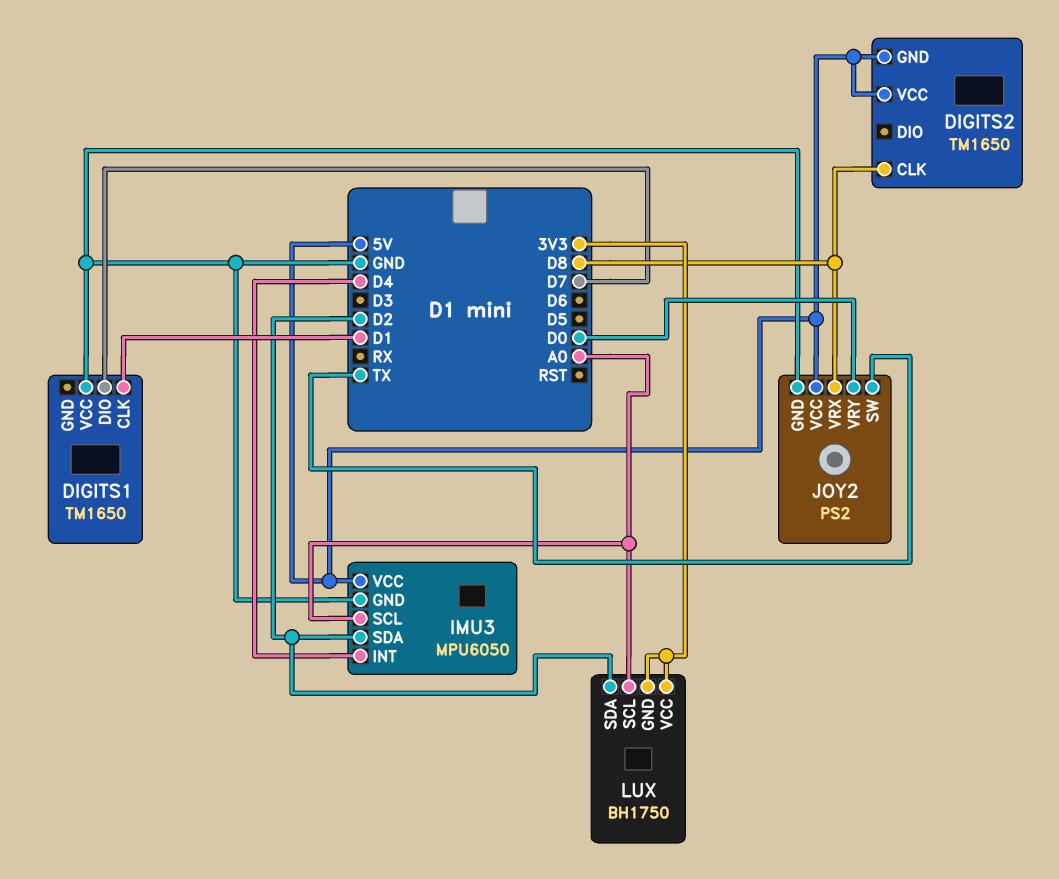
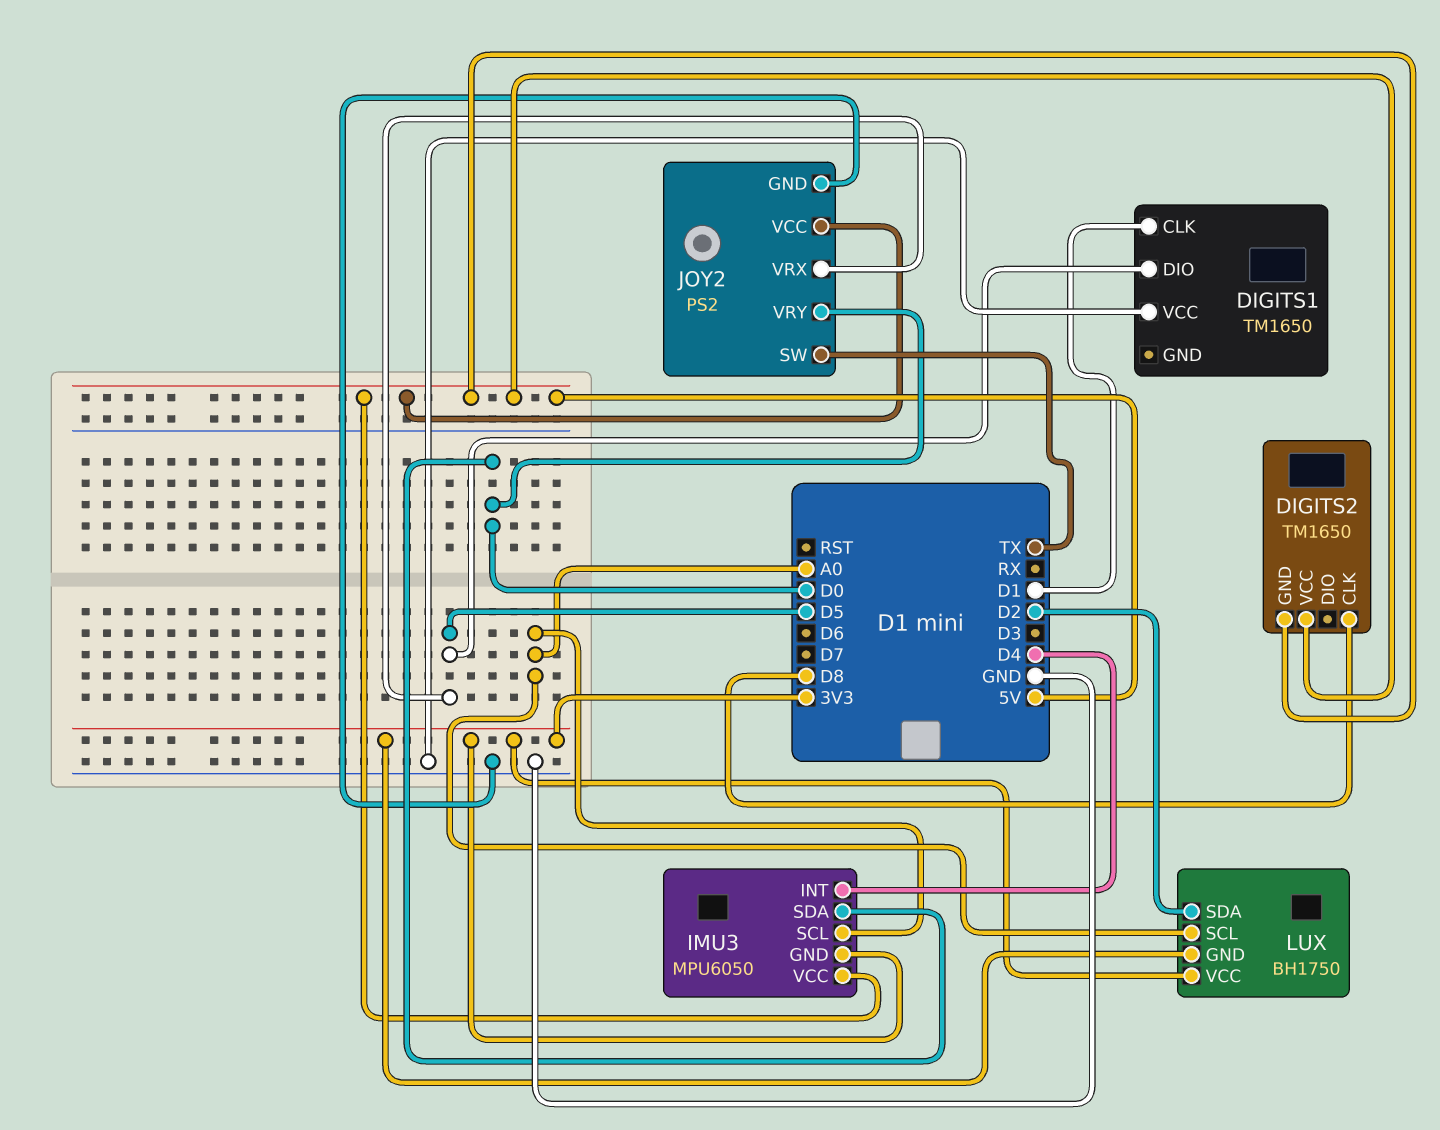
DIGITS1 pin DIO: D7 -> D5
IMU3 pin GND: GND -> 3V3
IMU3 pin SDA: D2 -> D0
JOY2 pin VRX: D8 -> D5

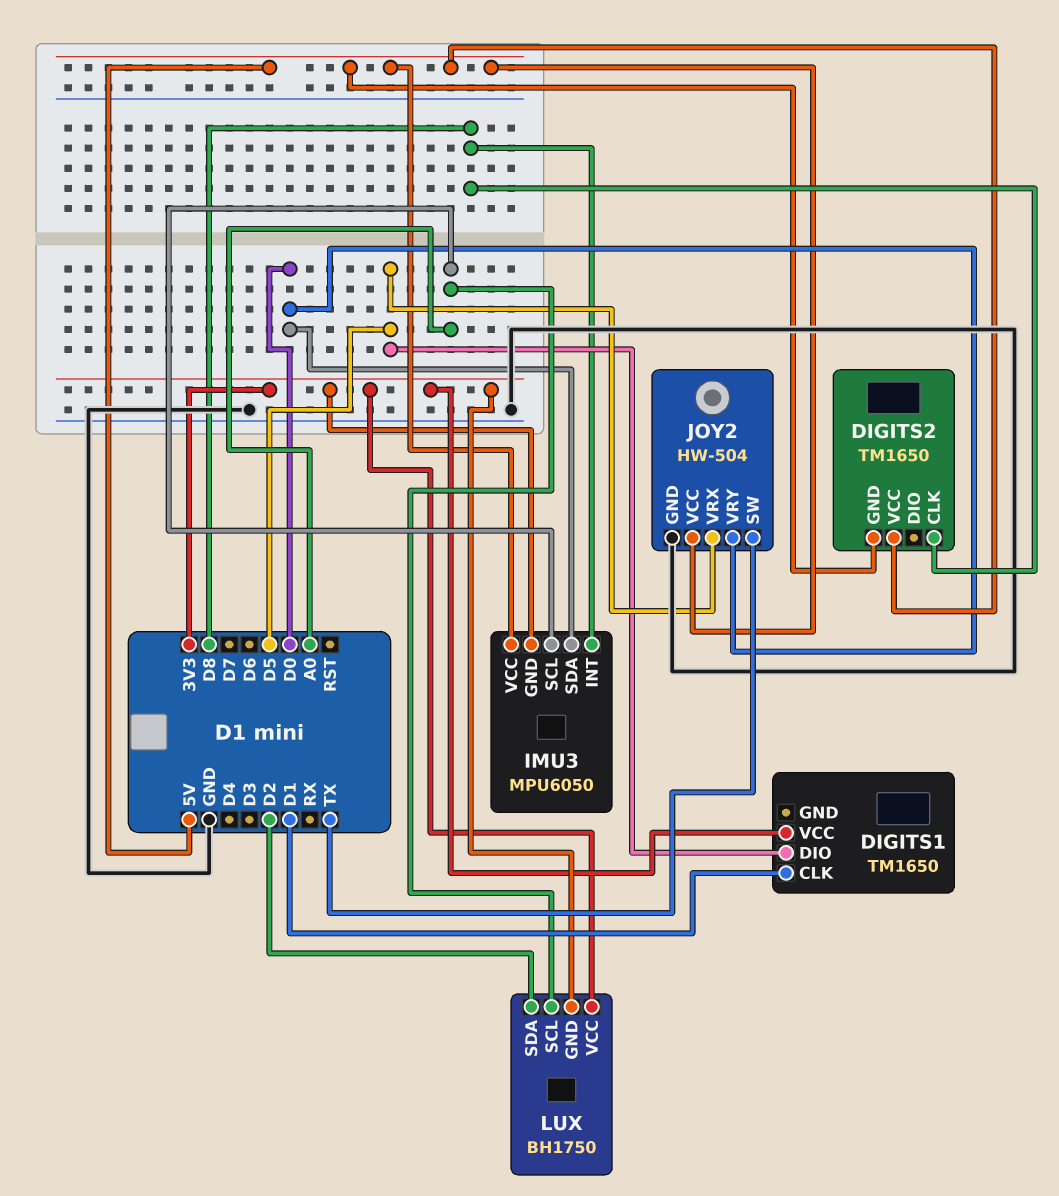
DIGITS1 pin VCC: GND -> 3V3
IMU3 pin INT: D4 -> D8
JOY2: PS2 -> HW-504

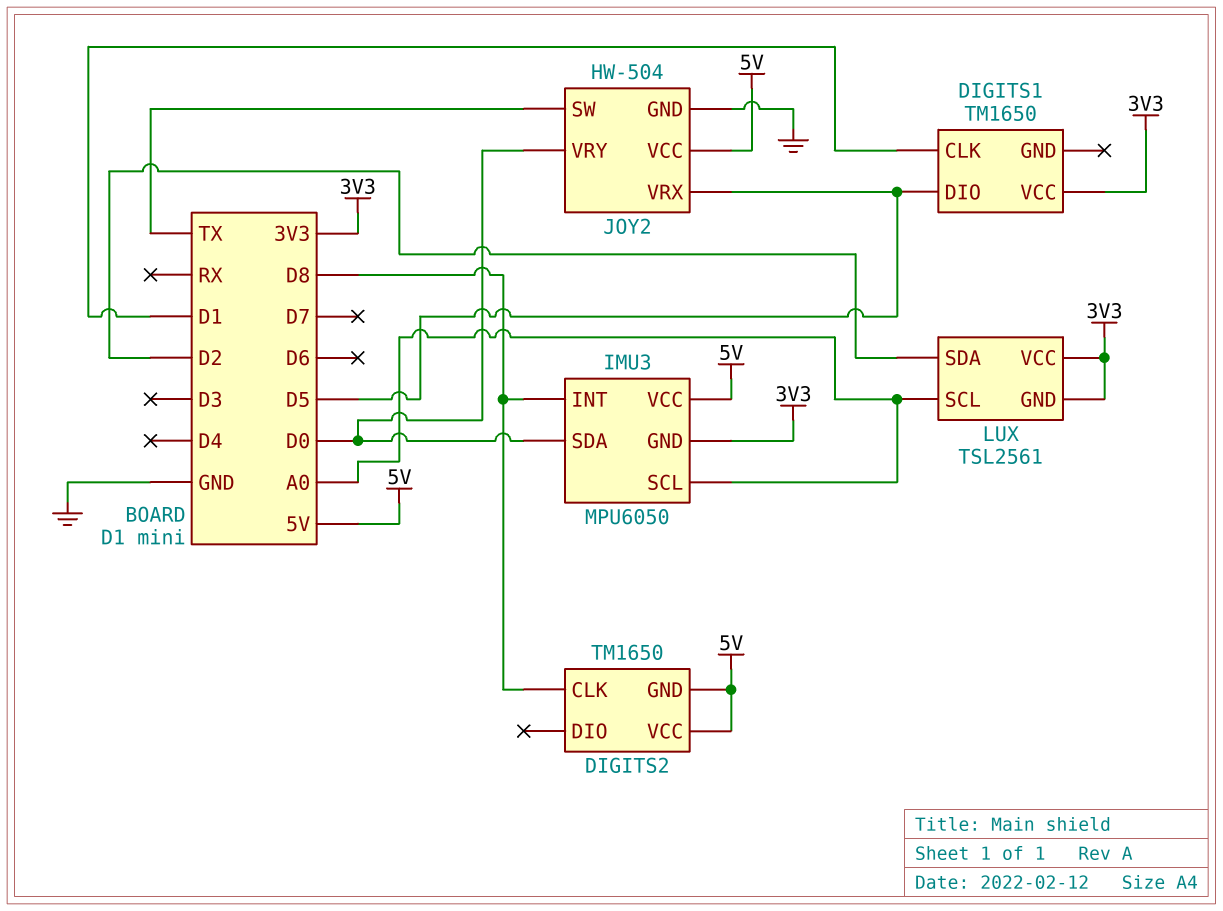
LUX: BH1750 -> TSL2561

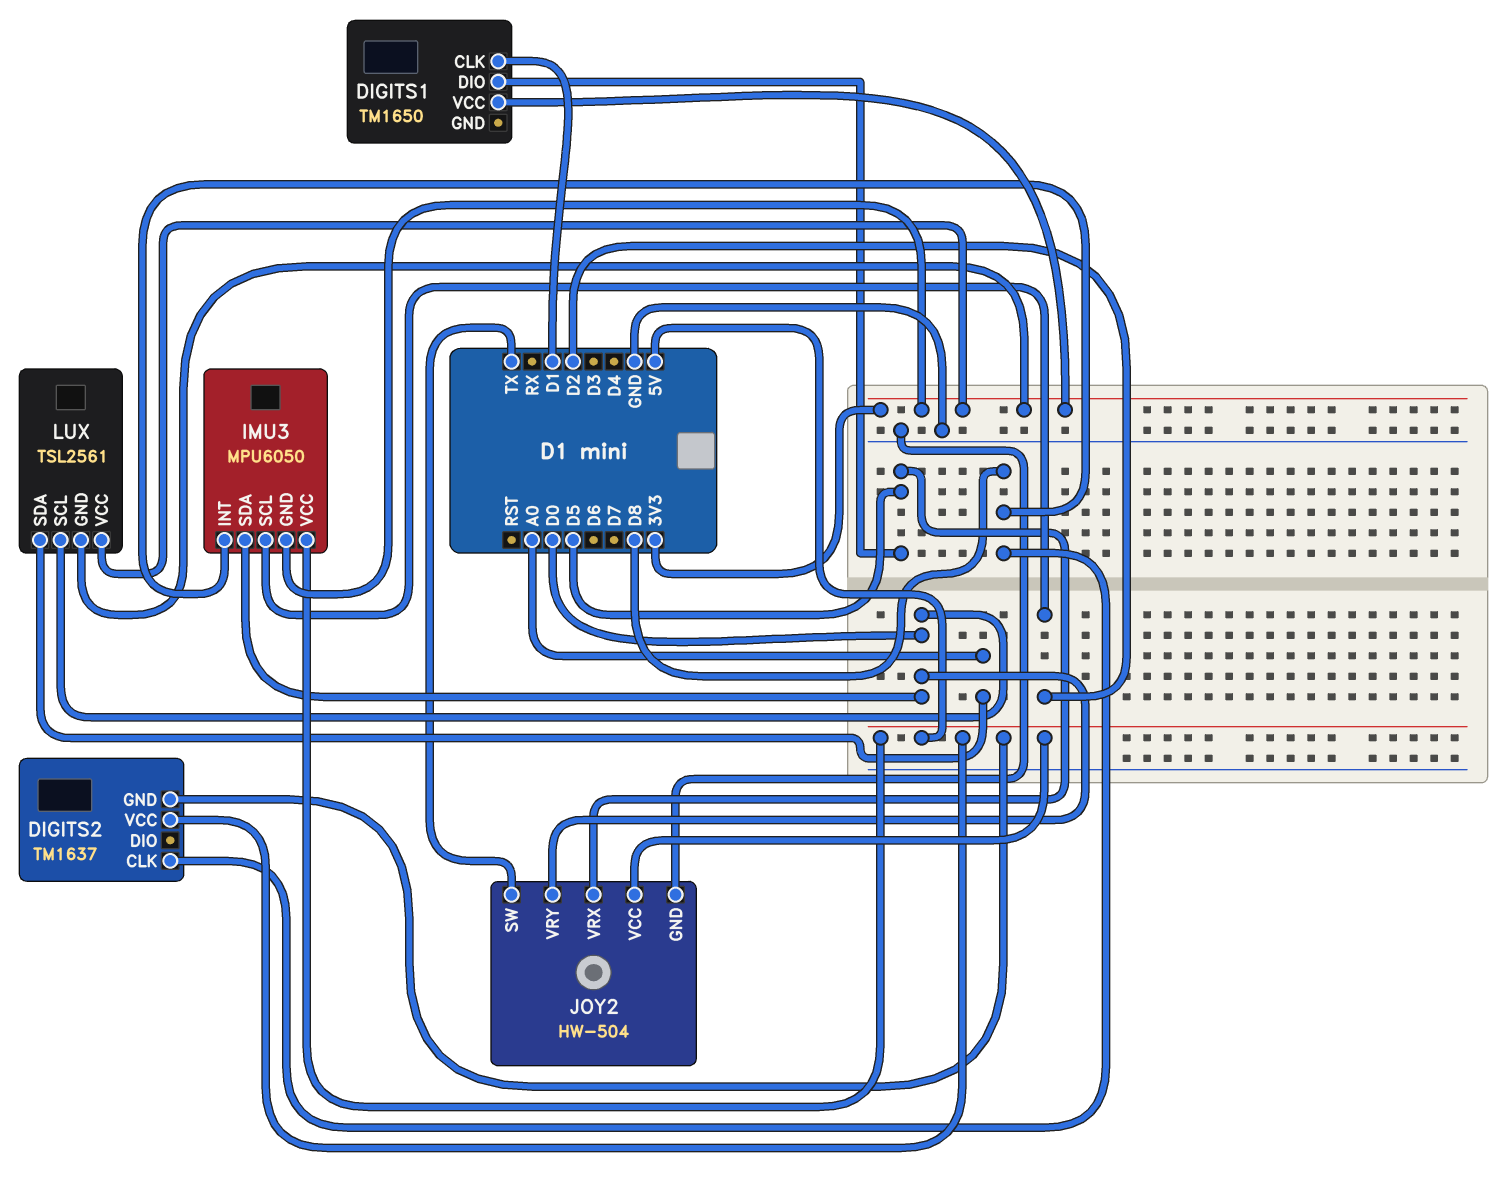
DIGITS2: TM1650 -> TM1637
IMU3 pin SCL: A0 -> D2
LUX pin SCL: A0 -> D0
LUX pin SDA: D2 -> A0

